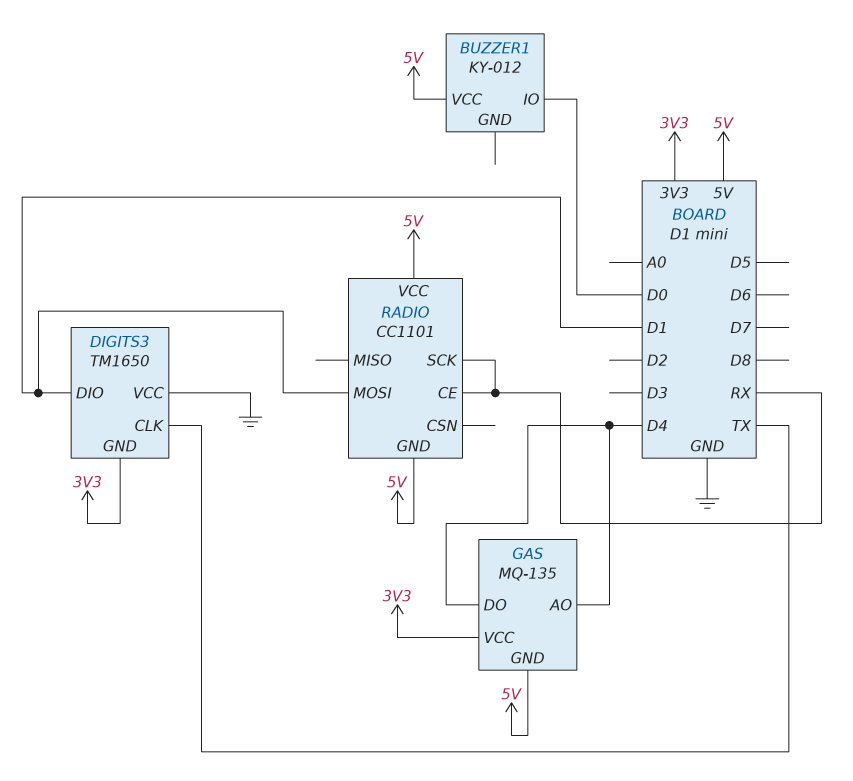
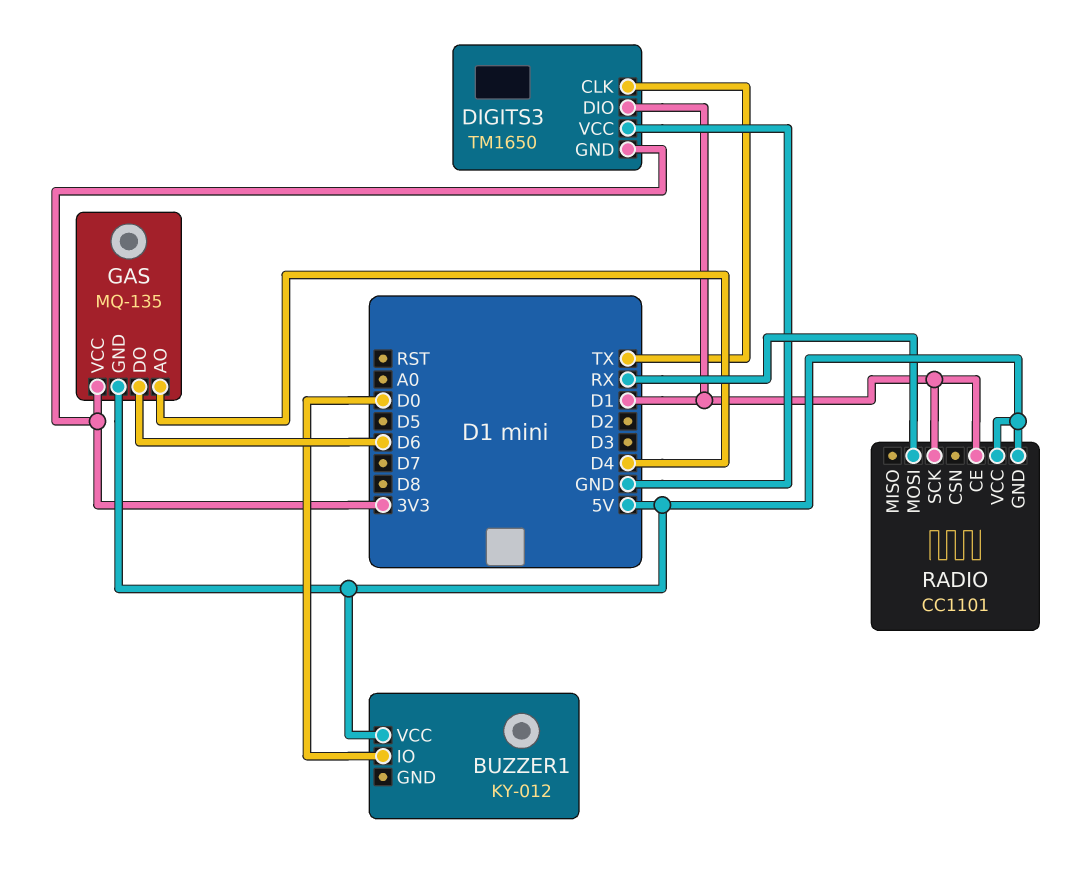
GAS pin DO: D4 -> D6
RADIO pin CE: RX -> D1
RADIO pin MOSI: D1 -> RX
RADIO pin SCK: RX -> D1

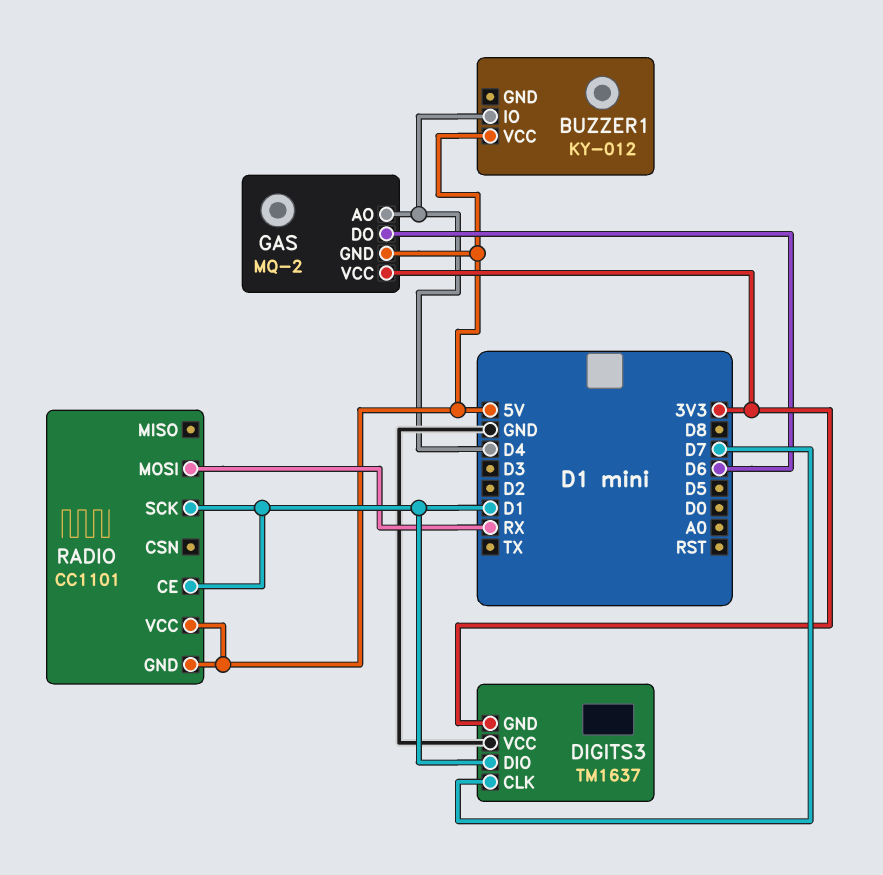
BUZZER1 pin IO: D0 -> D4
DIGITS3: TM1650 -> TM1637
DIGITS3 pin CLK: TX -> D7
GAS: MQ-135 -> MQ-2

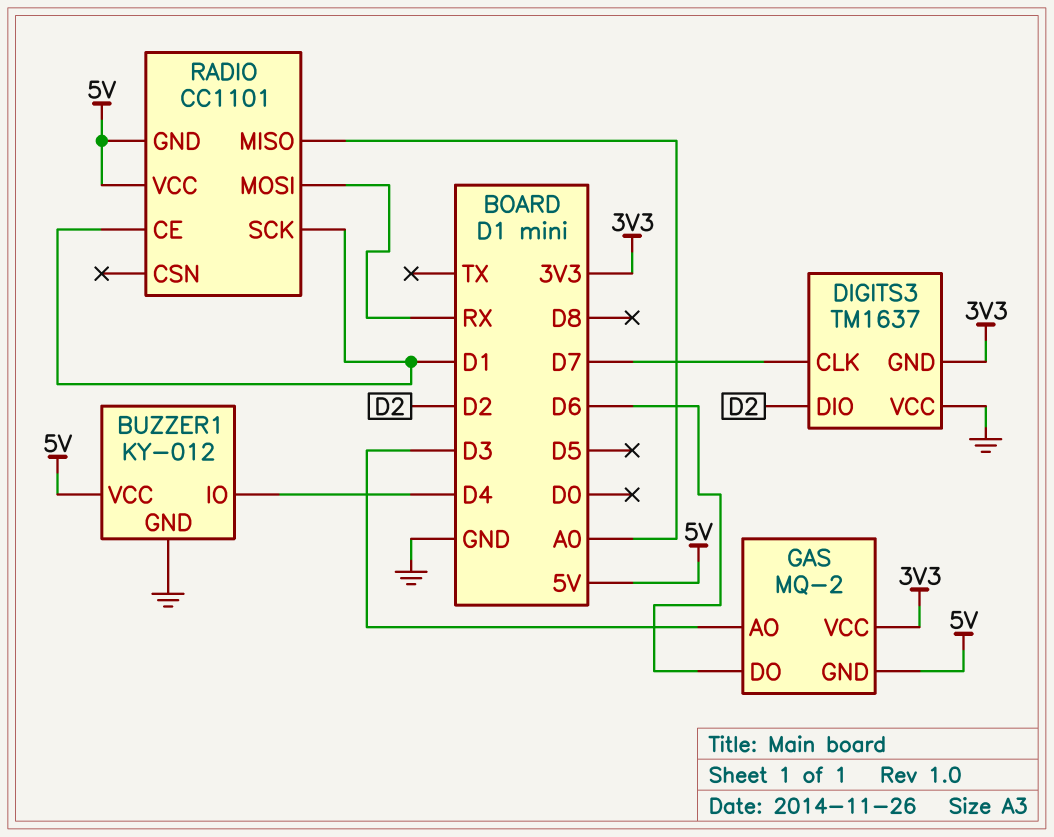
BUZZER1 pin GND: none -> GND
DIGITS3 pin DIO: D1 -> D2
GAS pin AO: D4 -> D3
RADIO pin MISO: none -> A0

